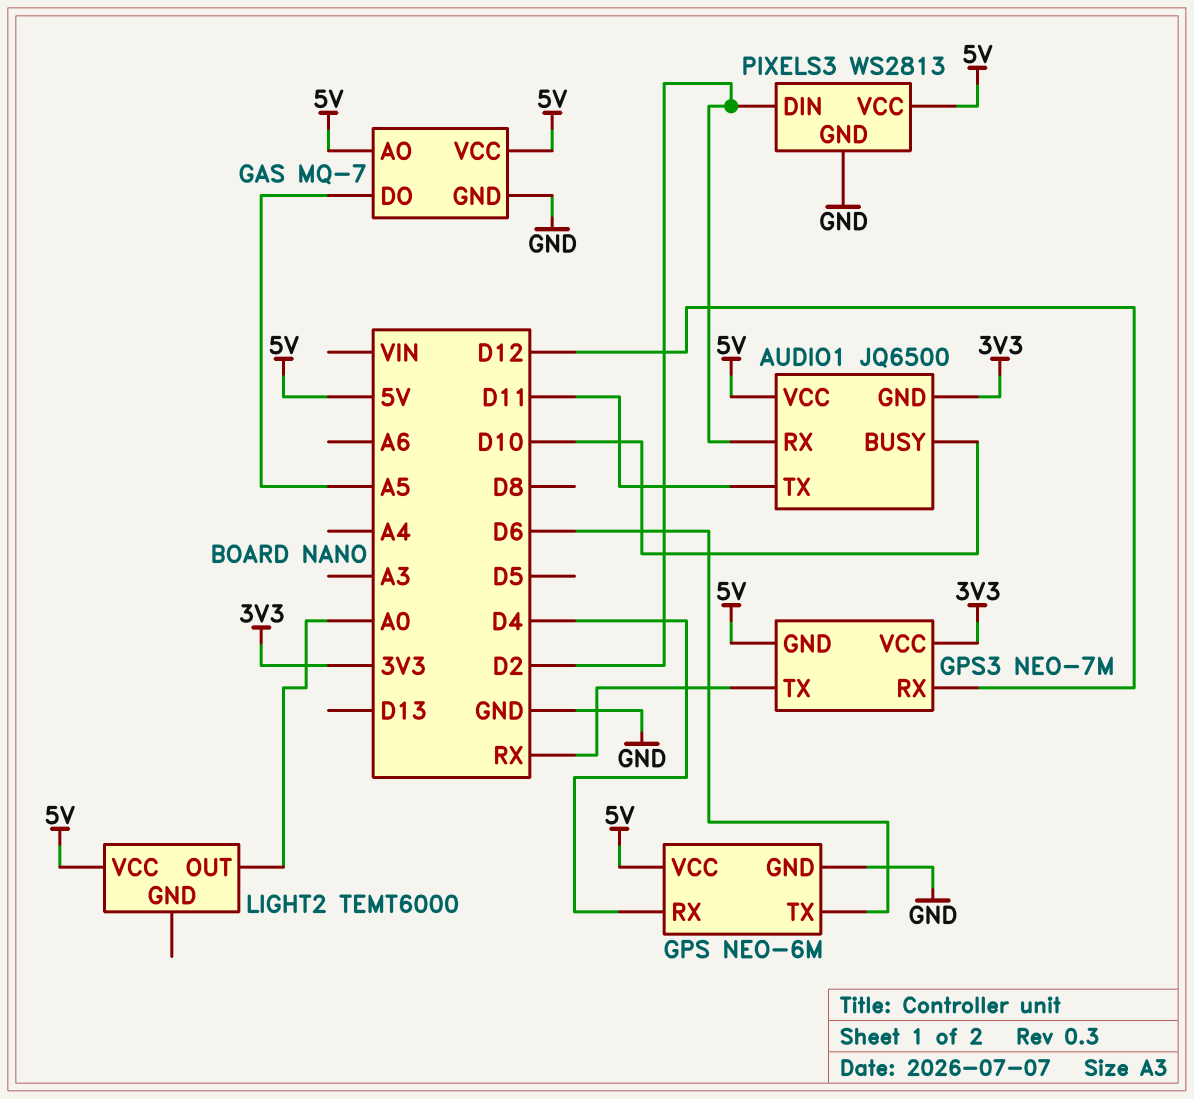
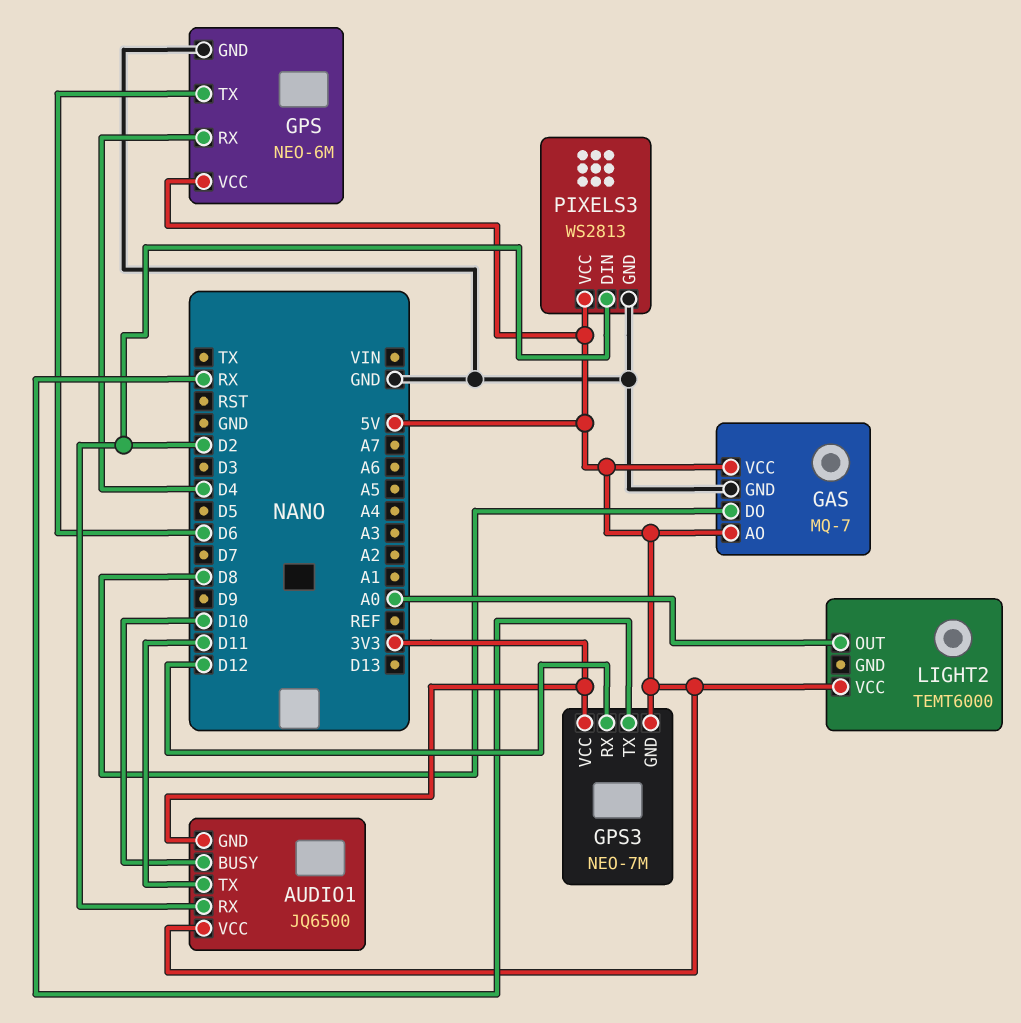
GAS pin DO: A5 -> D8

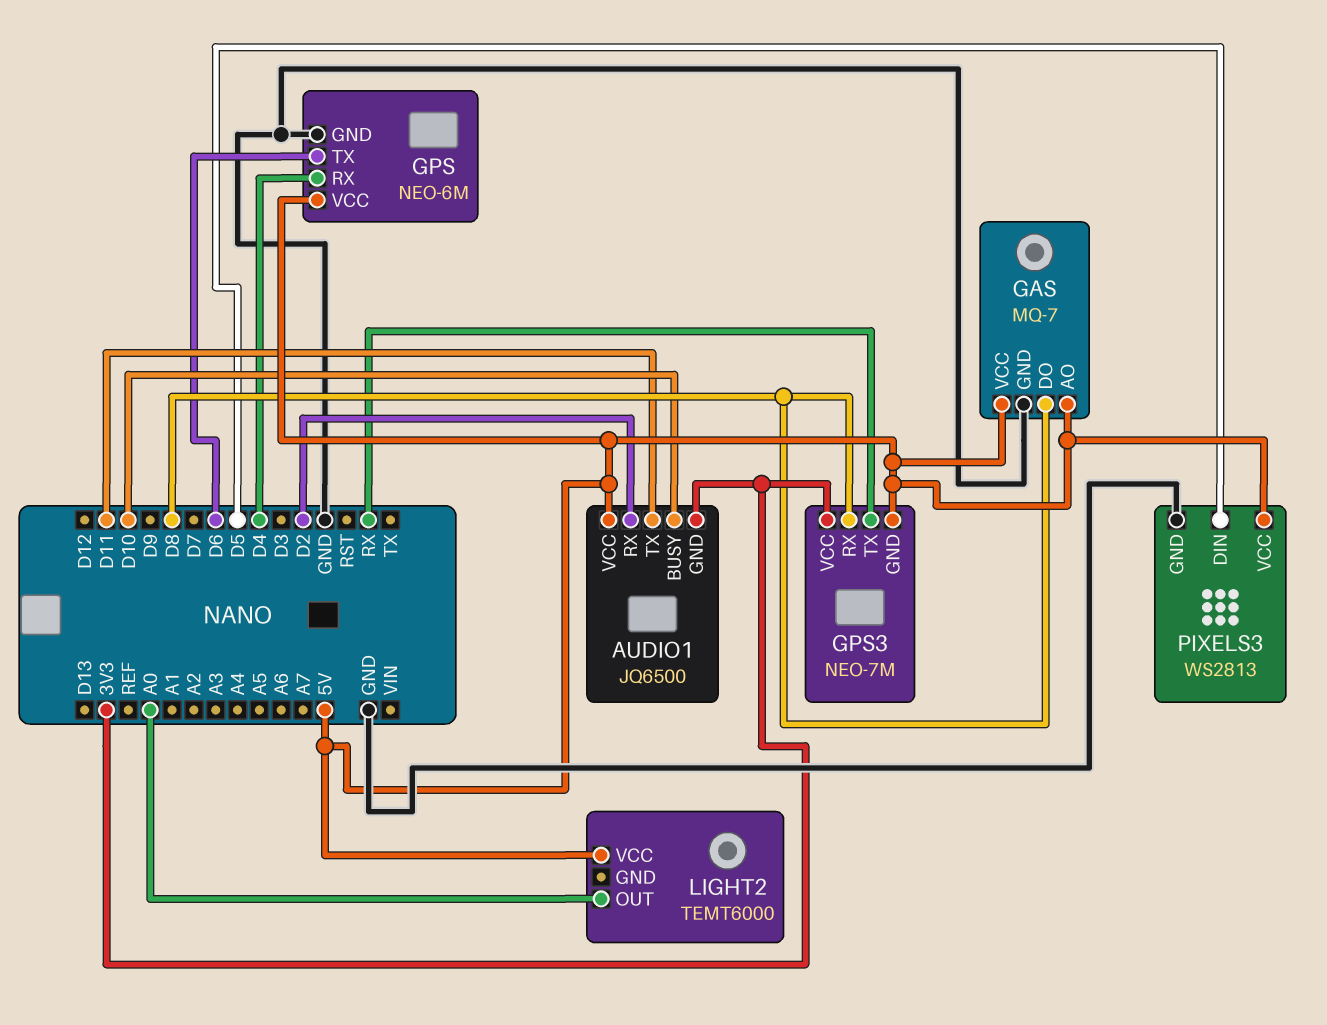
GPS3 pin RX: D12 -> D8
PIXELS3 pin DIN: D2 -> D5

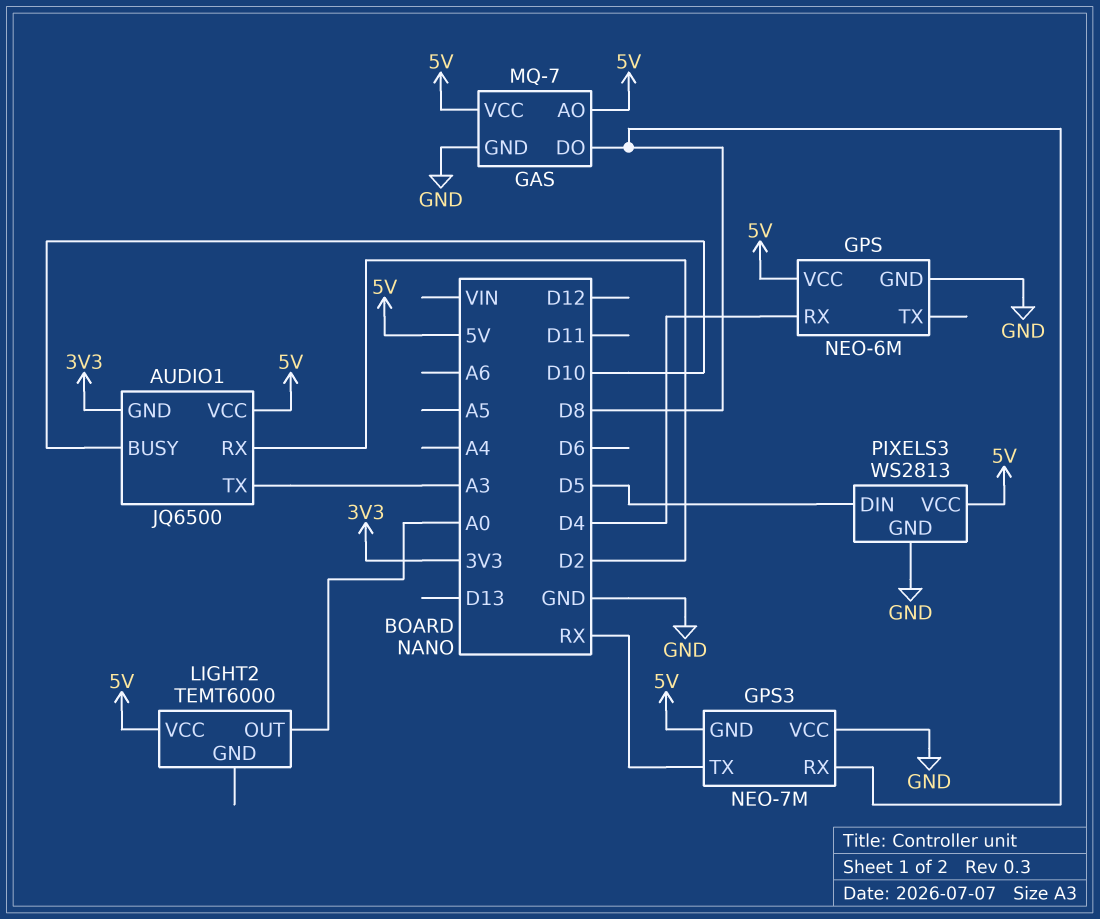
AUDIO1 pin TX: D11 -> A3
GPS pin TX: D6 -> none
GPS3 pin VCC: 3V3 -> GND

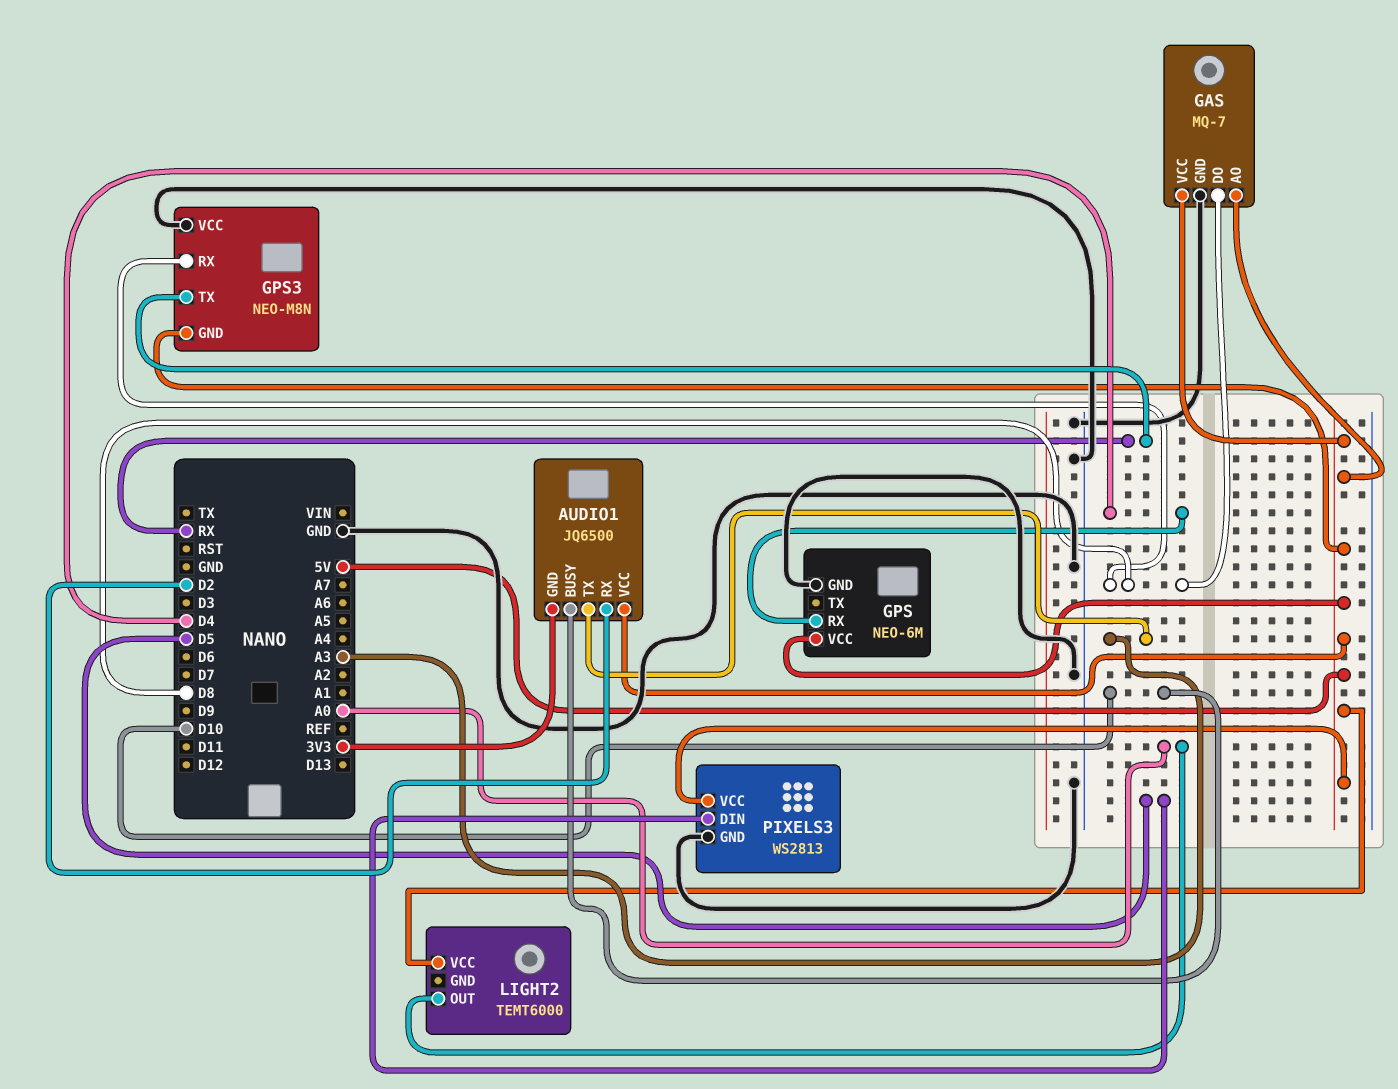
GPS3: NEO-7M -> NEO-M8N

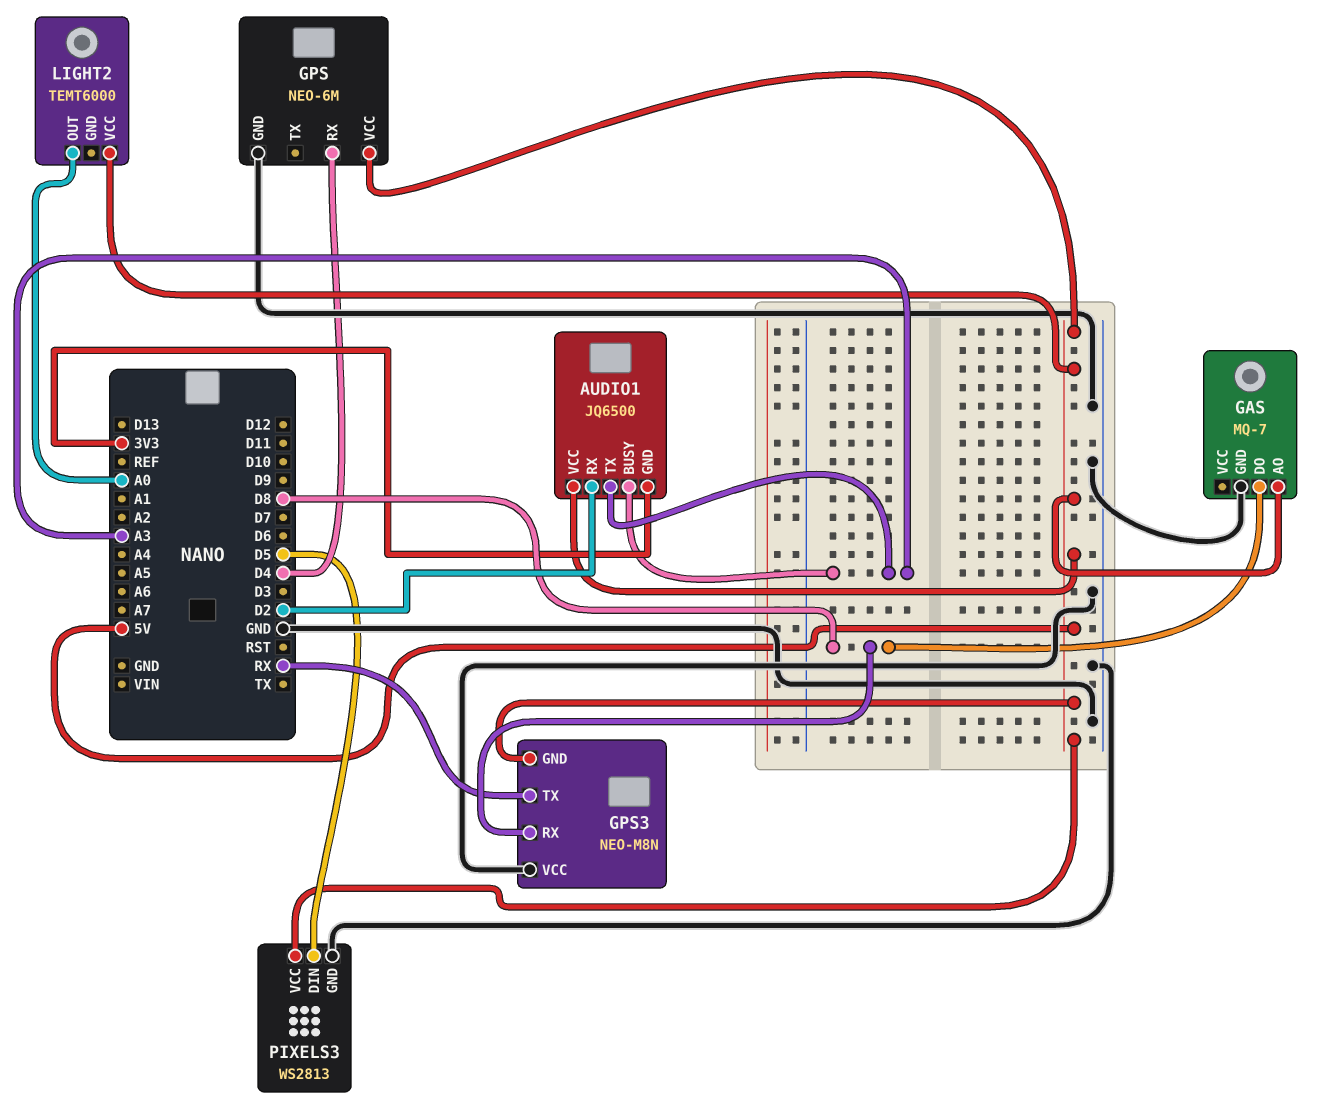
AUDIO1 pin BUSY: D10 -> A3
GAS pin VCC: 5V -> none

